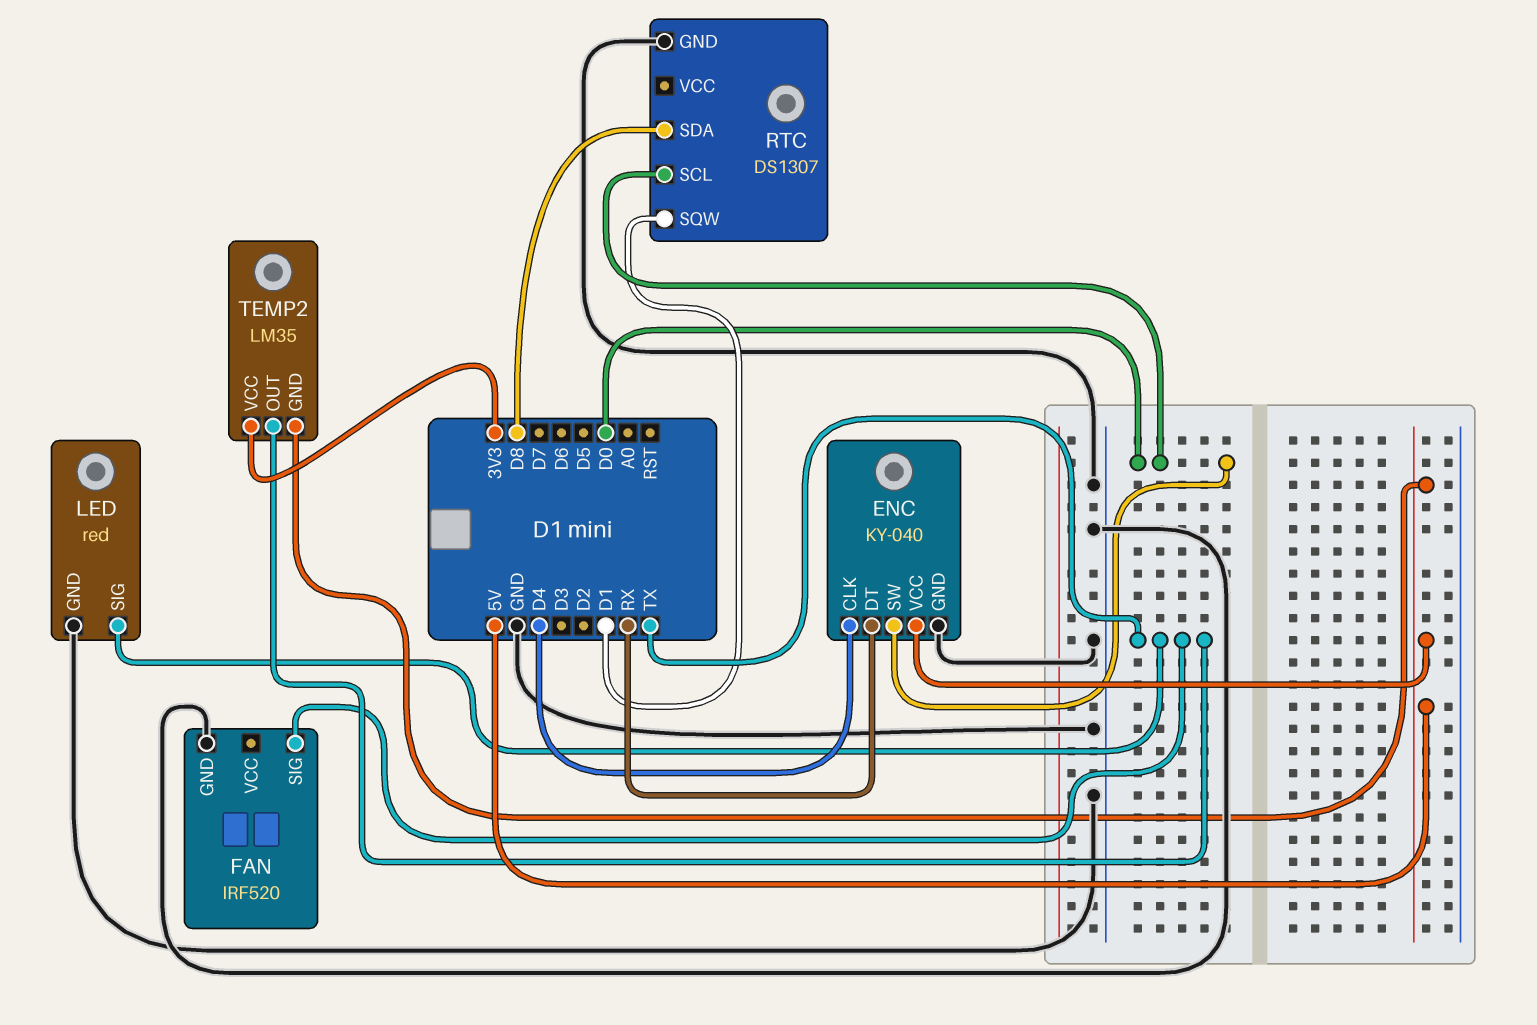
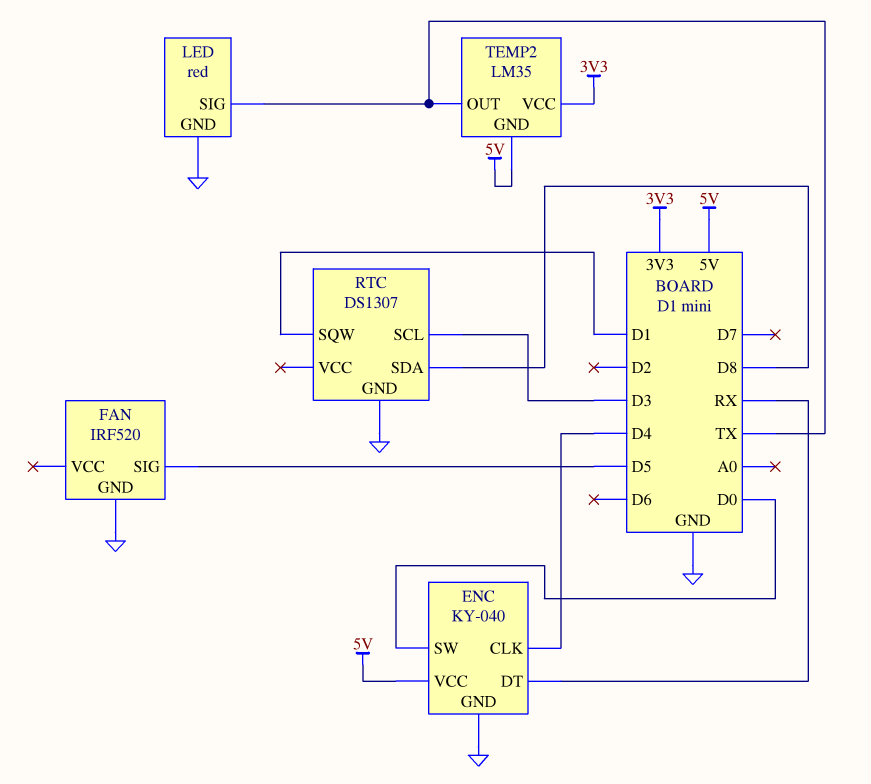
FAN pin SIG: TX -> D5
RTC pin SCL: D0 -> D3

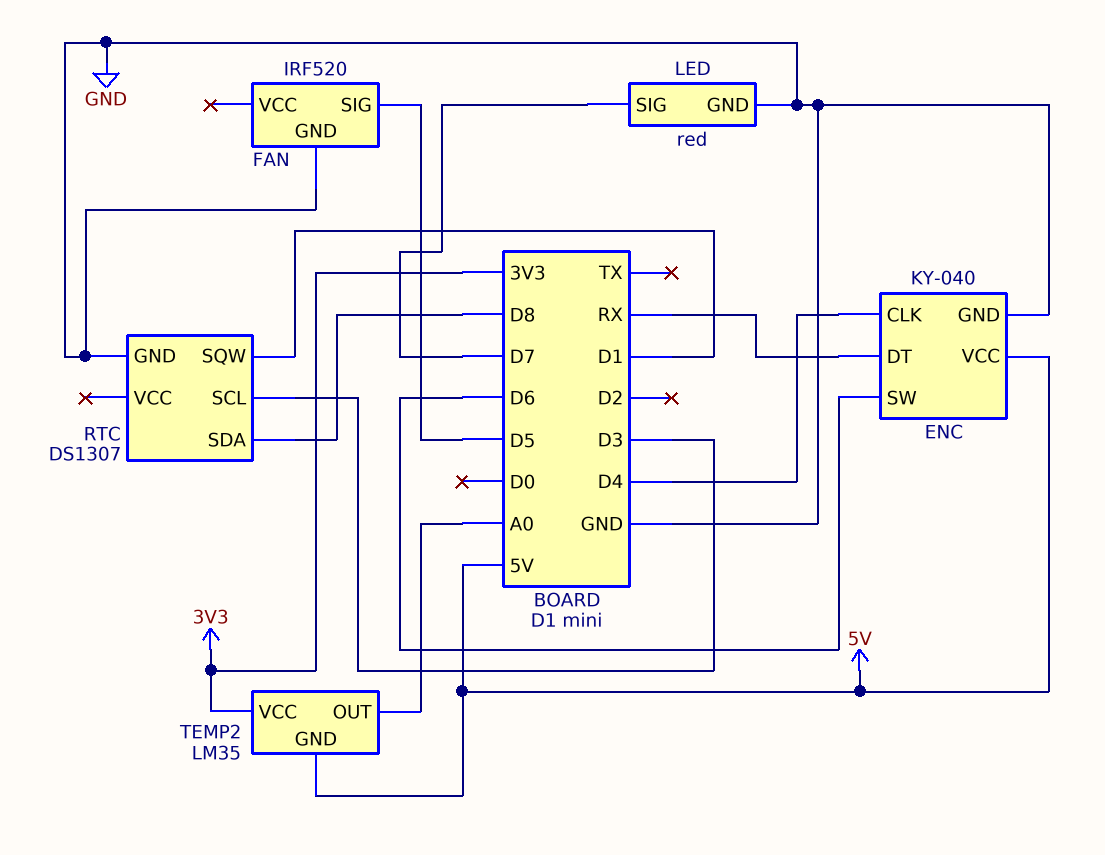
ENC pin SW: D0 -> D6
LED pin SIG: TX -> D7
TEMP2 pin OUT: TX -> A0

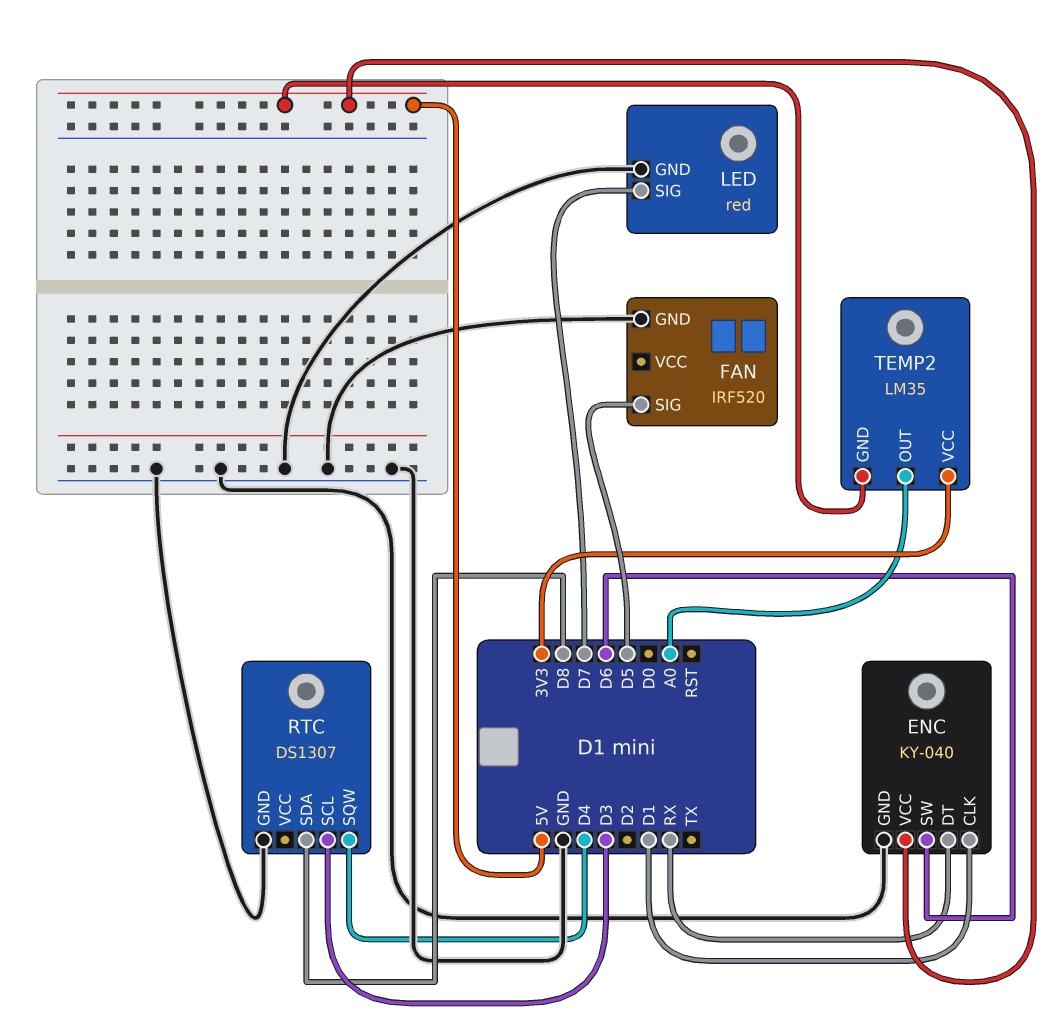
ENC pin CLK: D4 -> D1
RTC pin SQW: D1 -> D4

